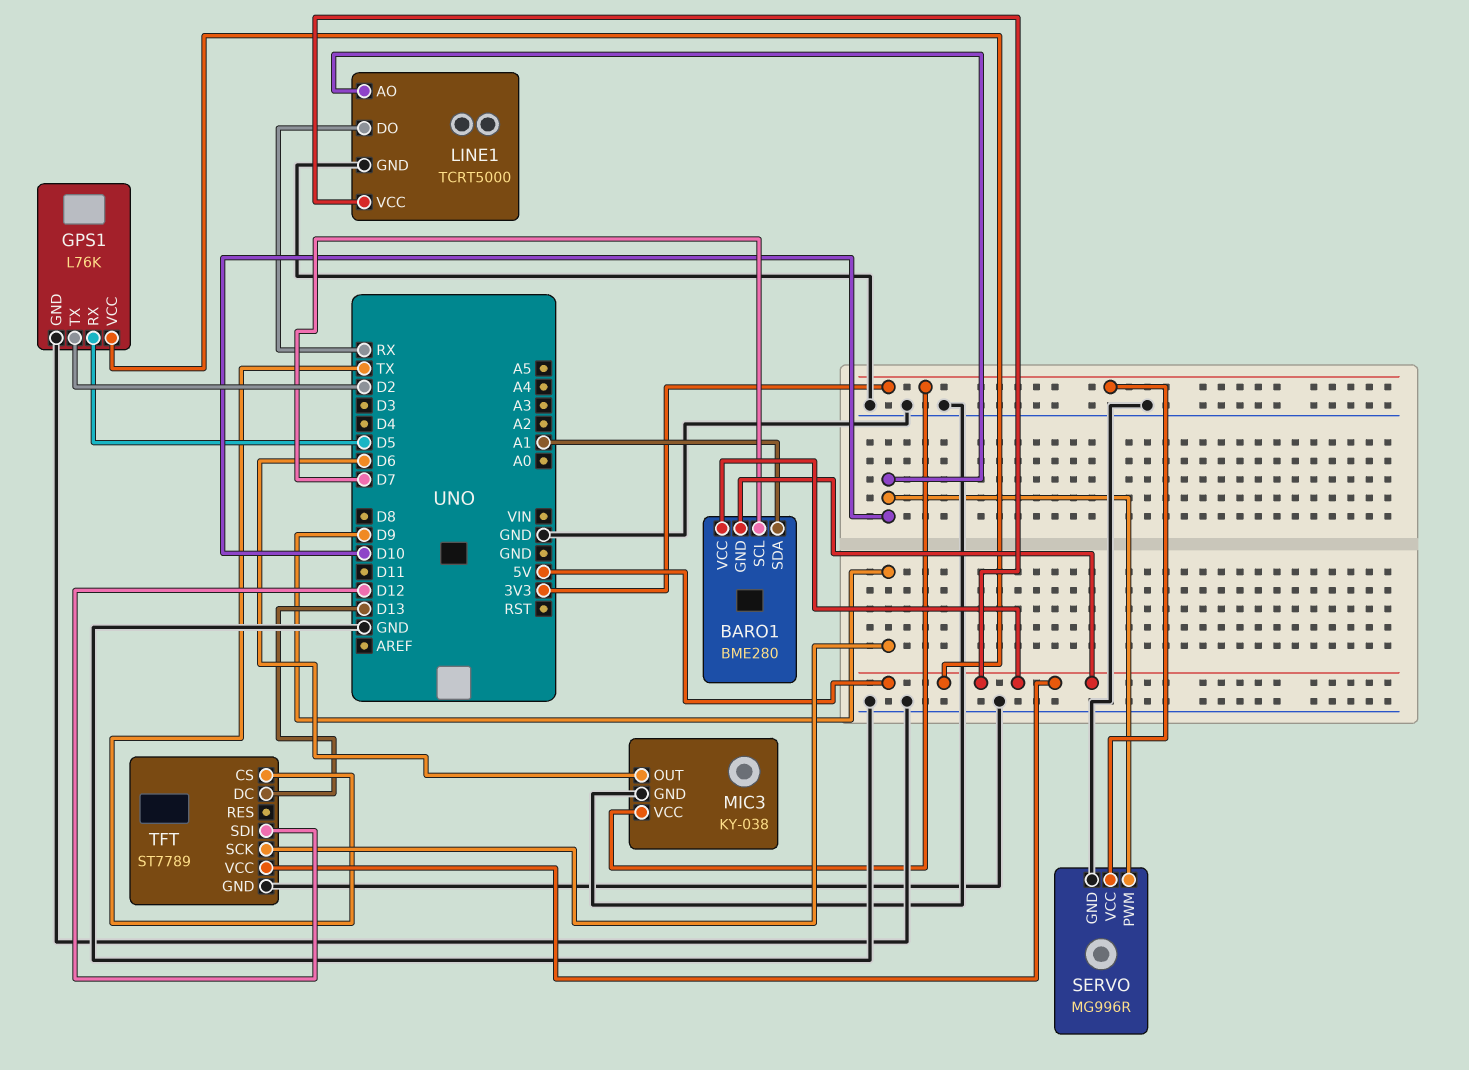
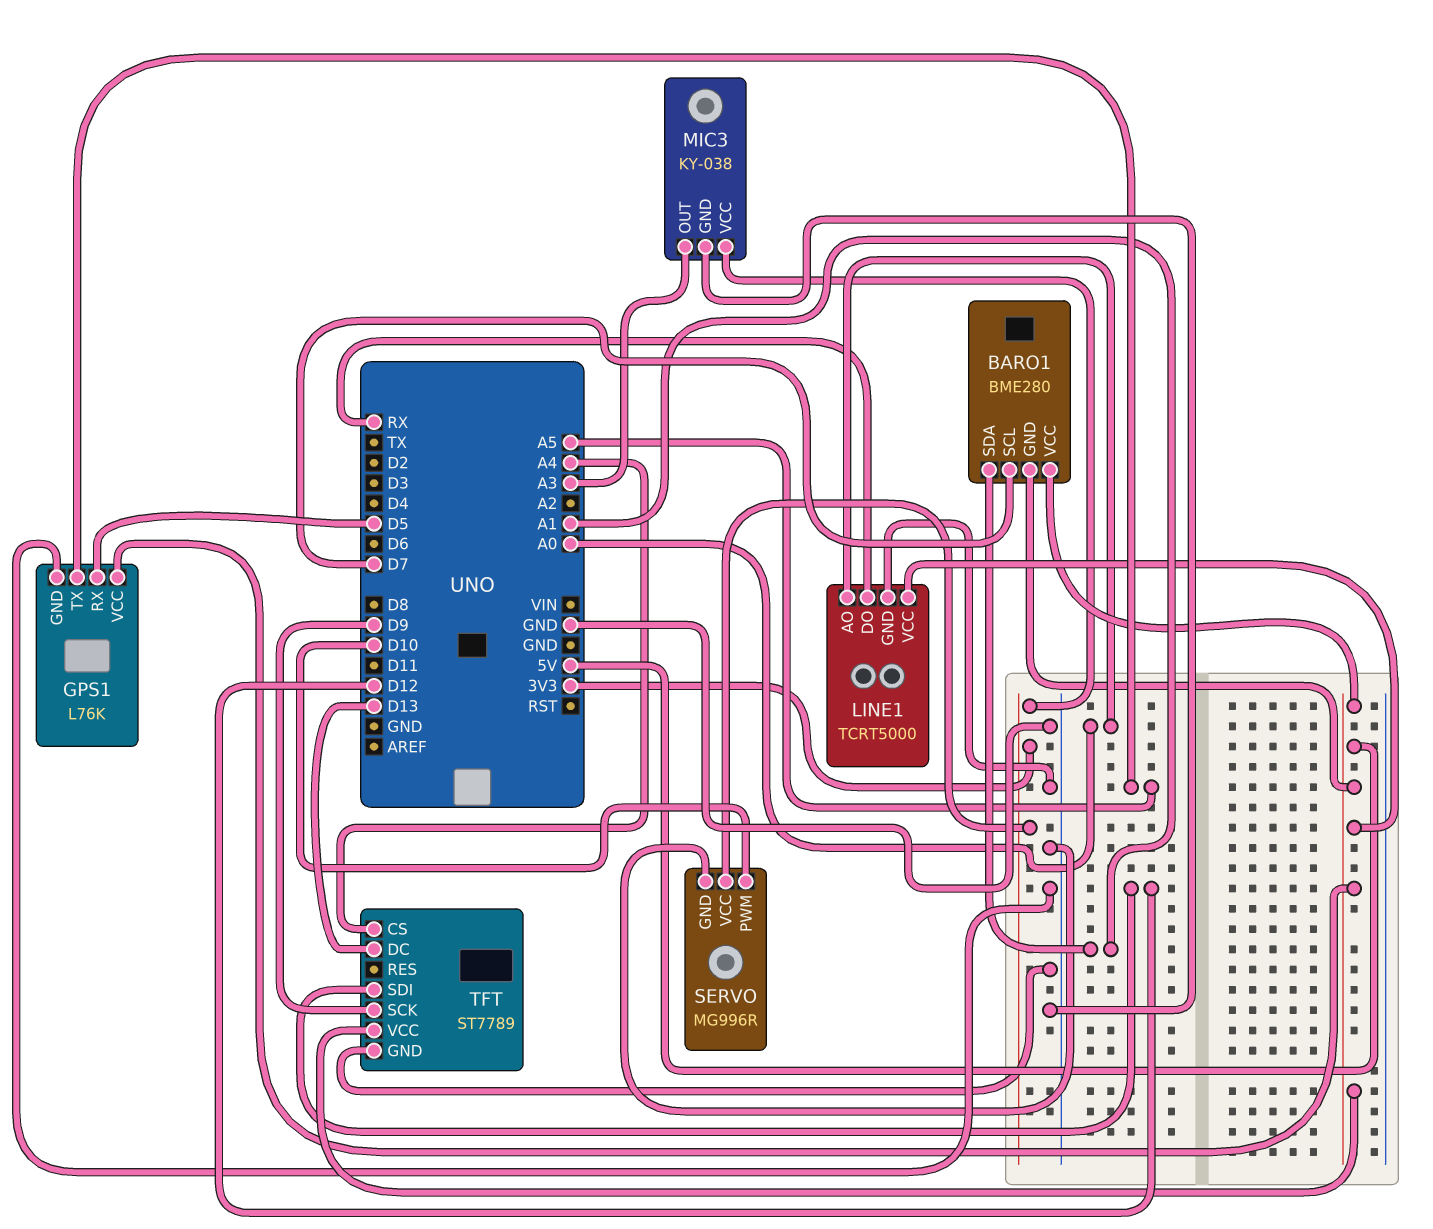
GPS1 pin TX: D2 -> A5
LINE1 pin AO: D10 -> A0
MIC3 pin OUT: D6 -> A3
TFT pin CS: TX -> A4

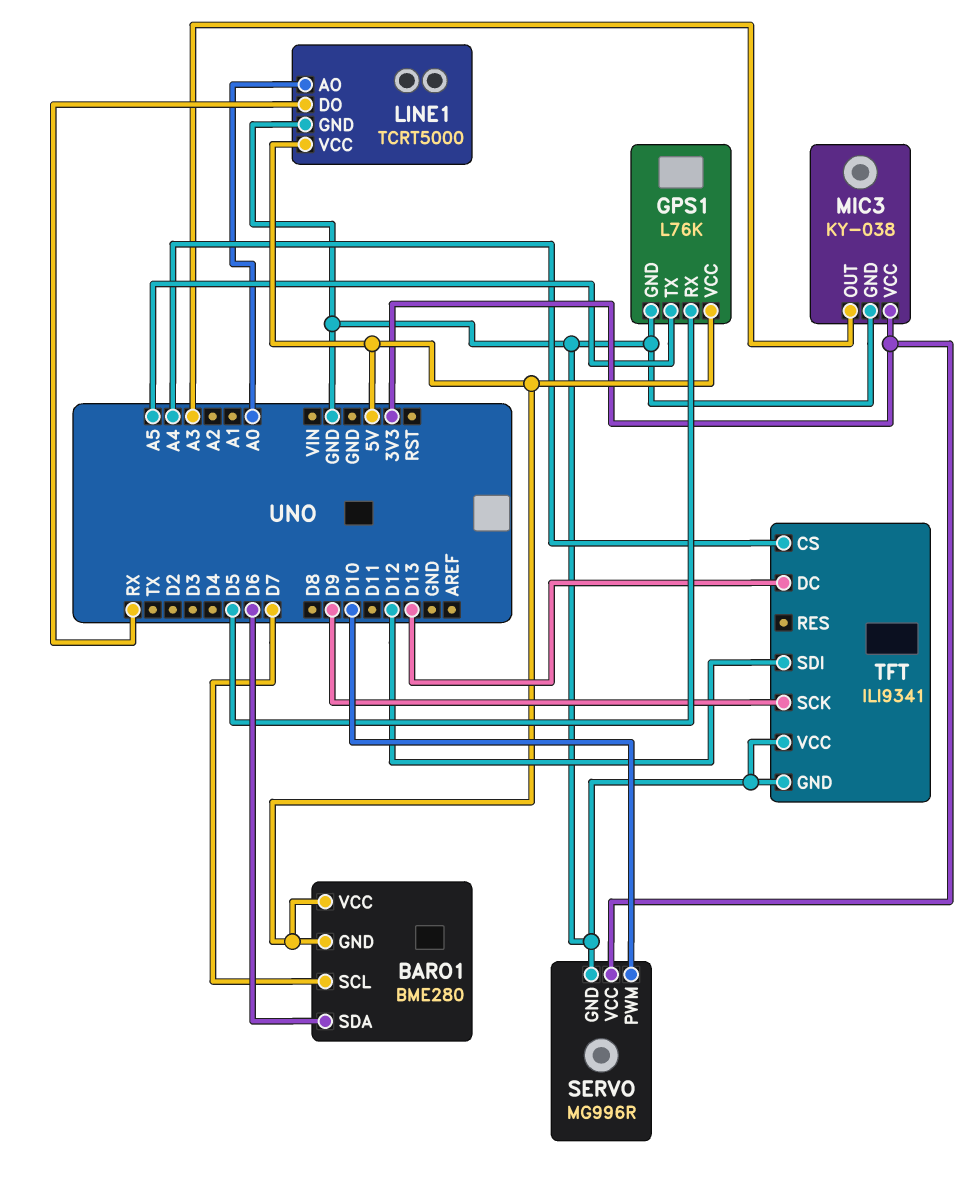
BARO1 pin SDA: A1 -> D6
TFT: ST7789 -> ILI9341
TFT pin VCC: 5V -> GND

